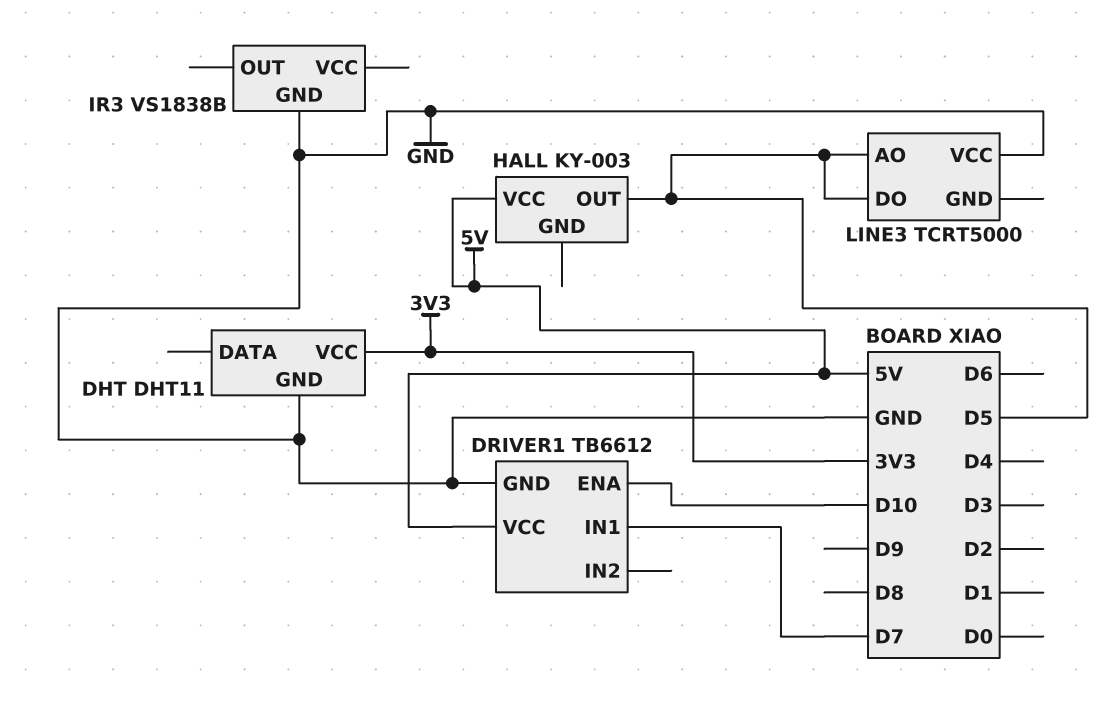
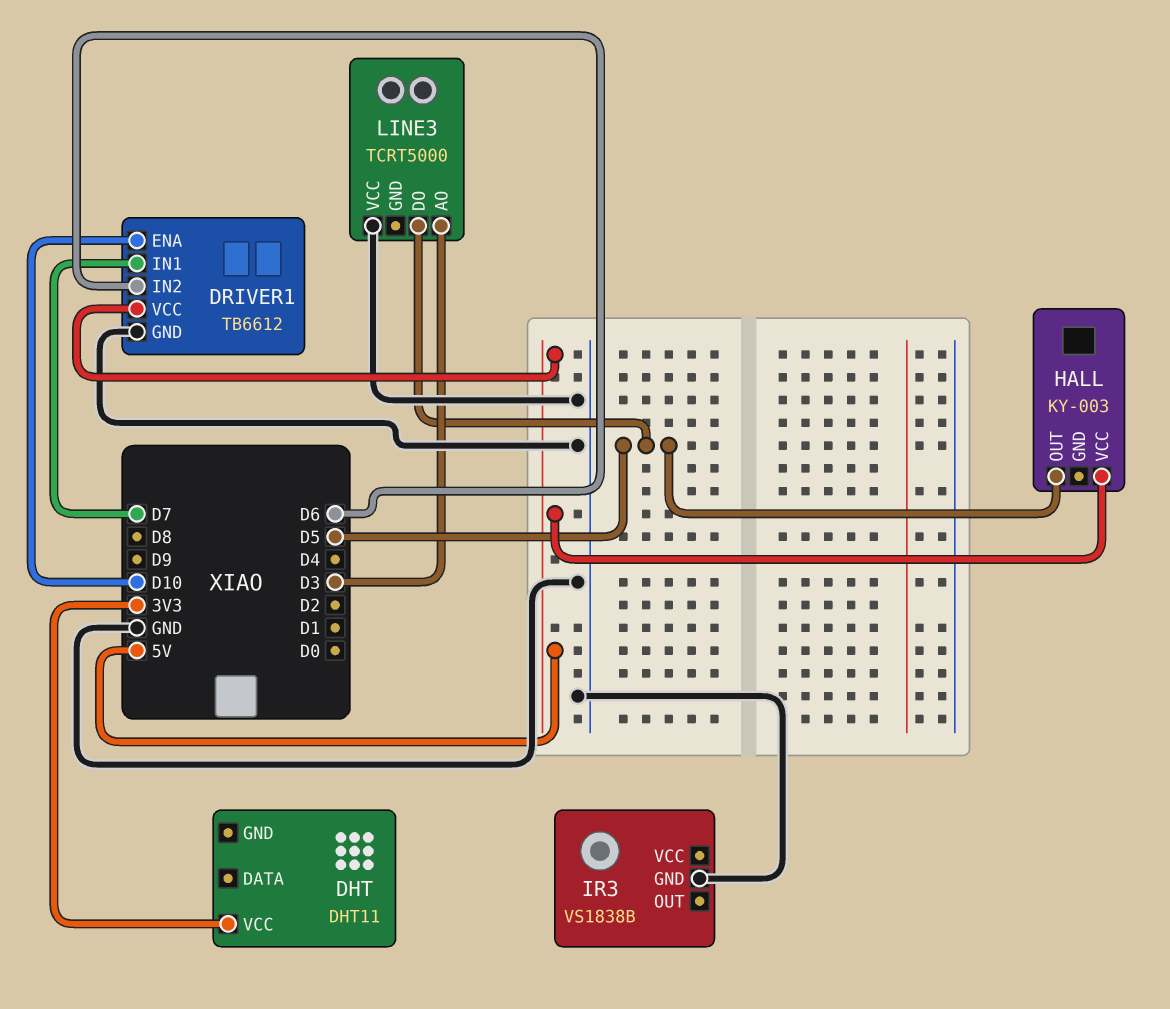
DHT pin GND: GND -> none
DRIVER1 pin IN2: none -> D6
LINE3 pin AO: D5 -> D3

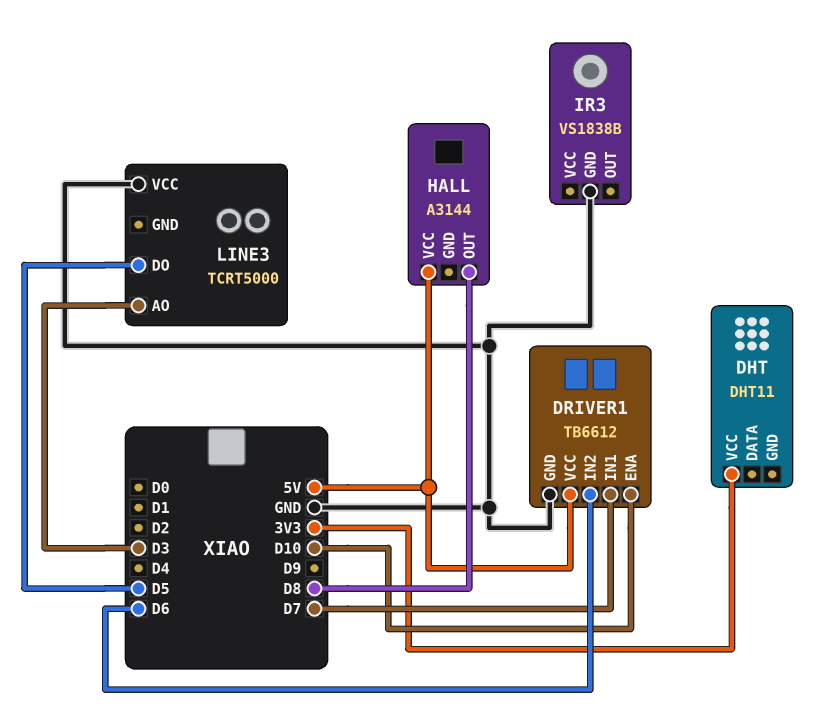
HALL: KY-003 -> A3144
HALL pin OUT: D5 -> D8

